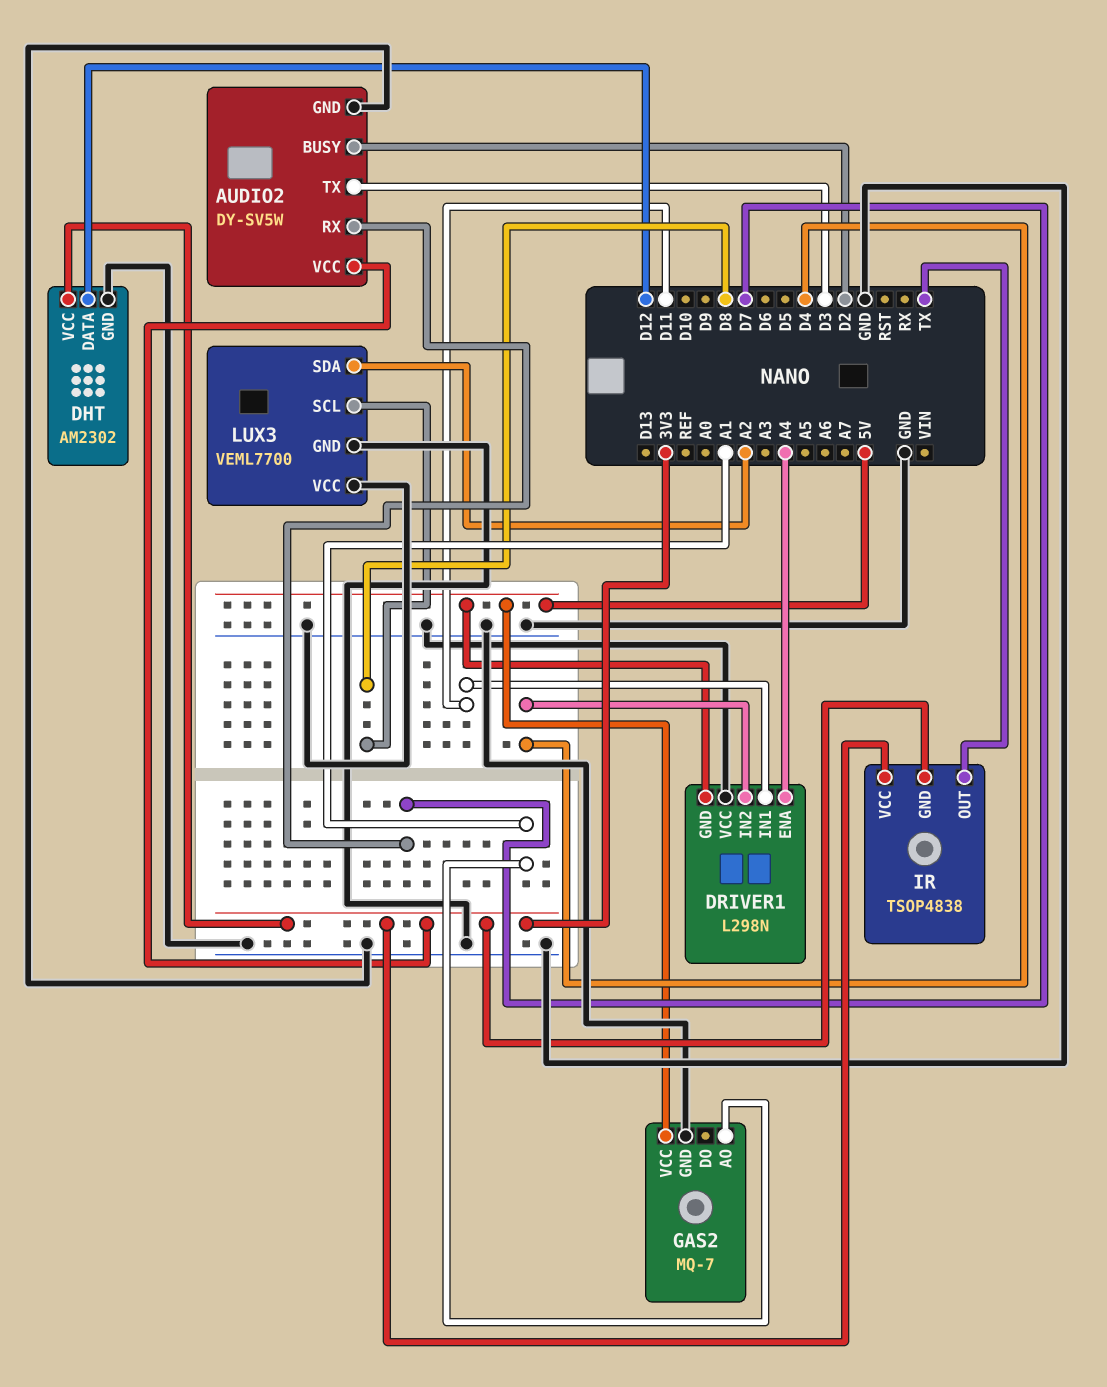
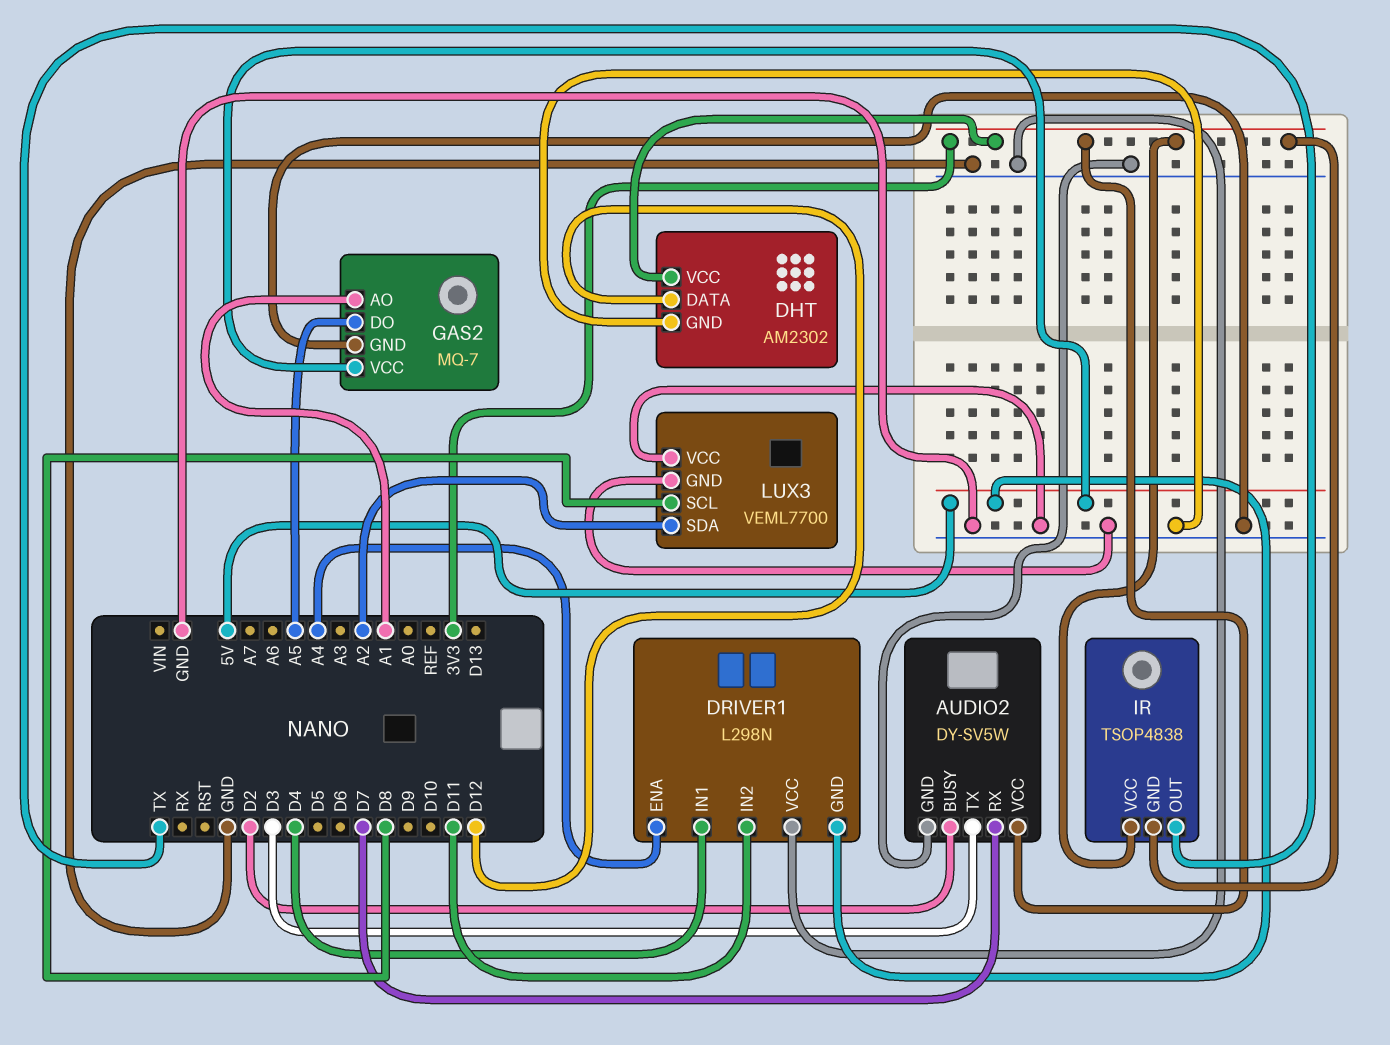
DRIVER1 pin IN1: D11 -> D4
DRIVER1 pin IN2: D4 -> D11
GAS2 pin DO: none -> A5

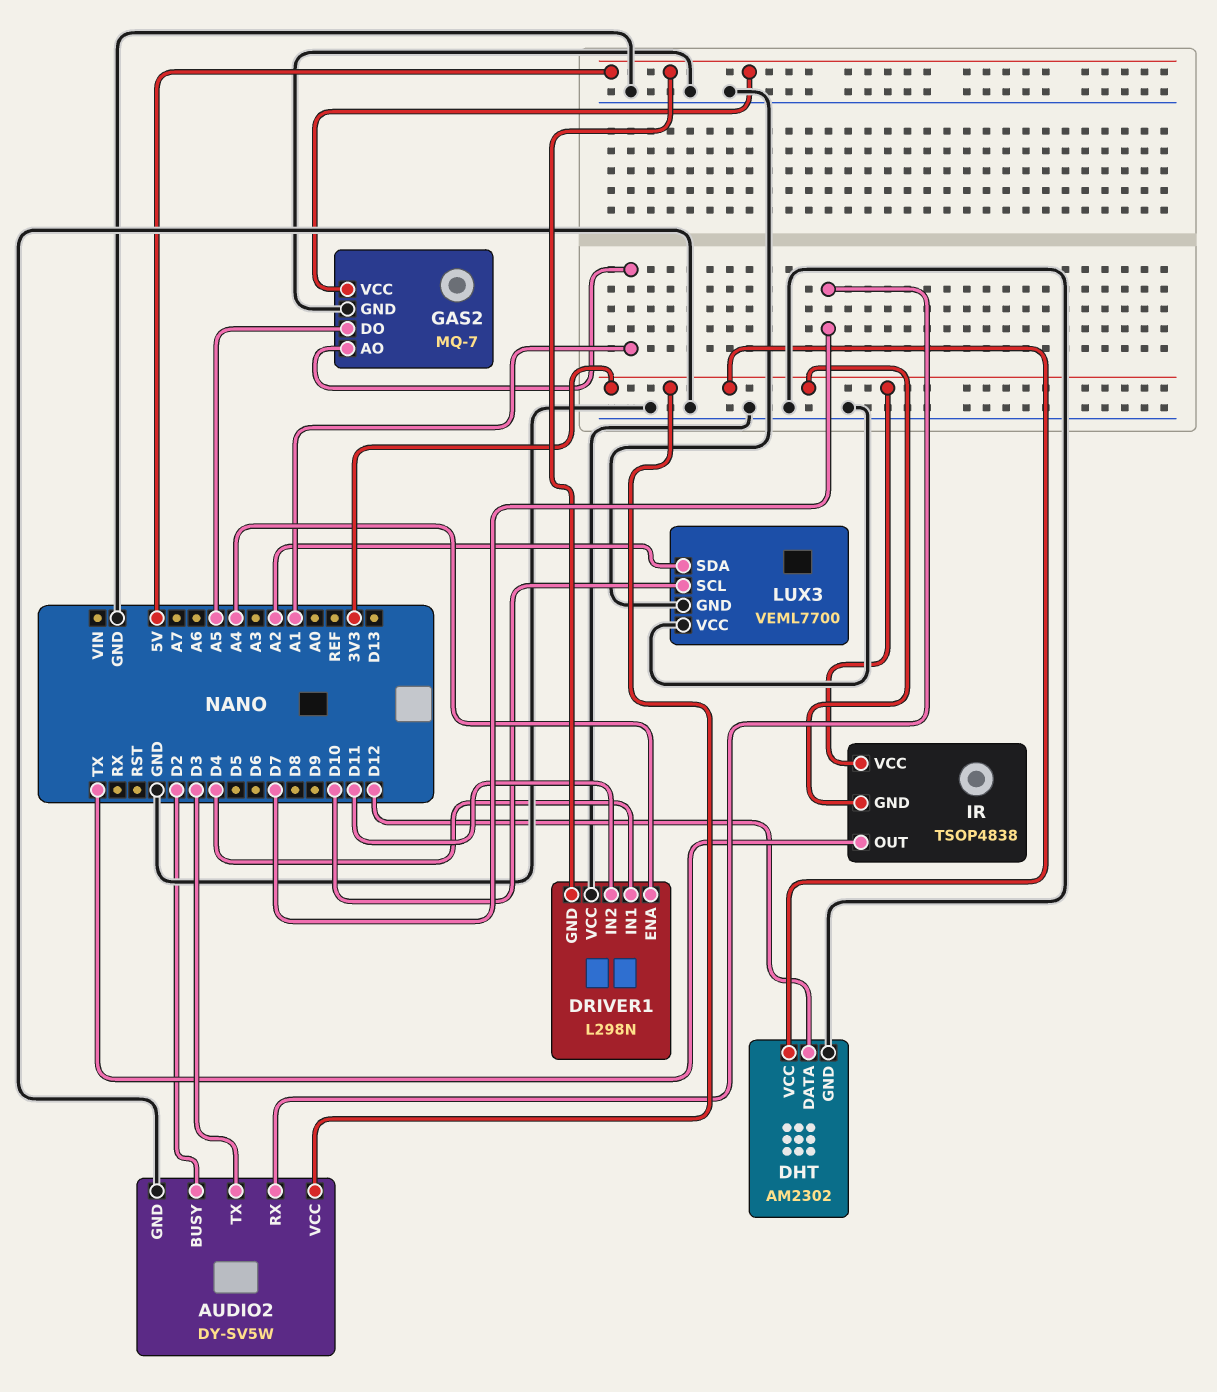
LUX3 pin SCL: D8 -> D10

